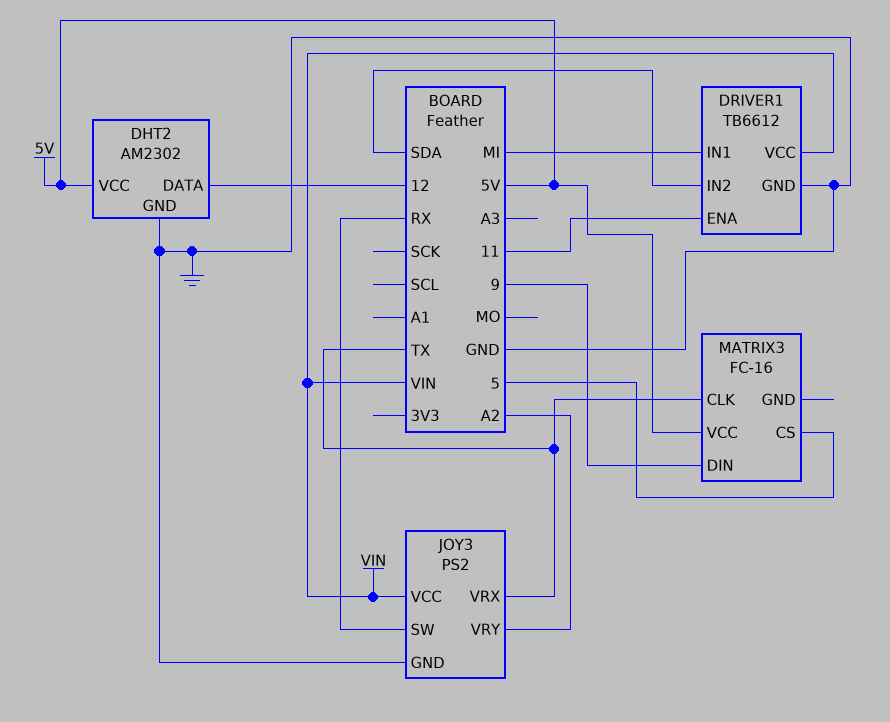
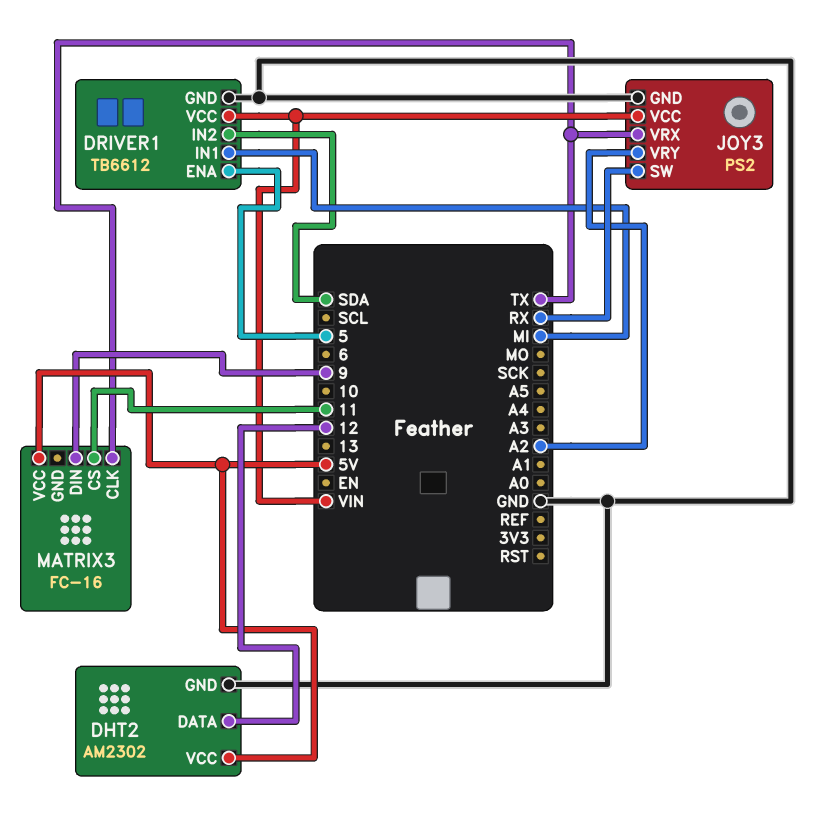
DRIVER1 pin ENA: 11 -> 5
MATRIX3 pin CS: 5 -> 11

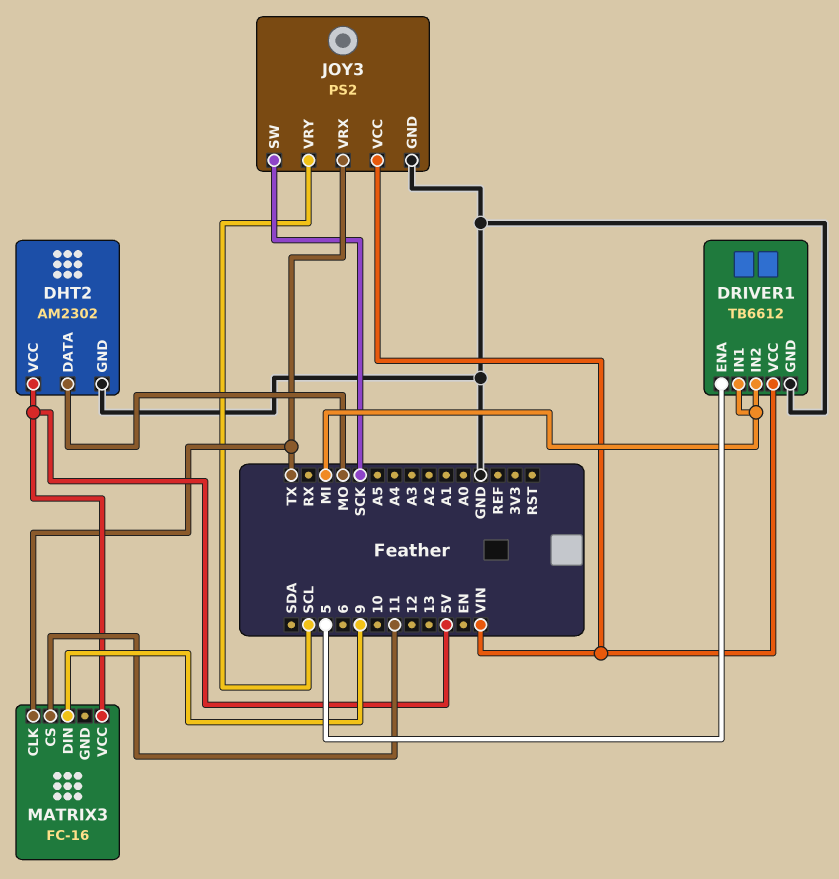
DHT2 pin DATA: 12 -> MO
DRIVER1 pin IN2: SDA -> MI
JOY3 pin SW: RX -> SCK
JOY3 pin VRY: A2 -> SCL

